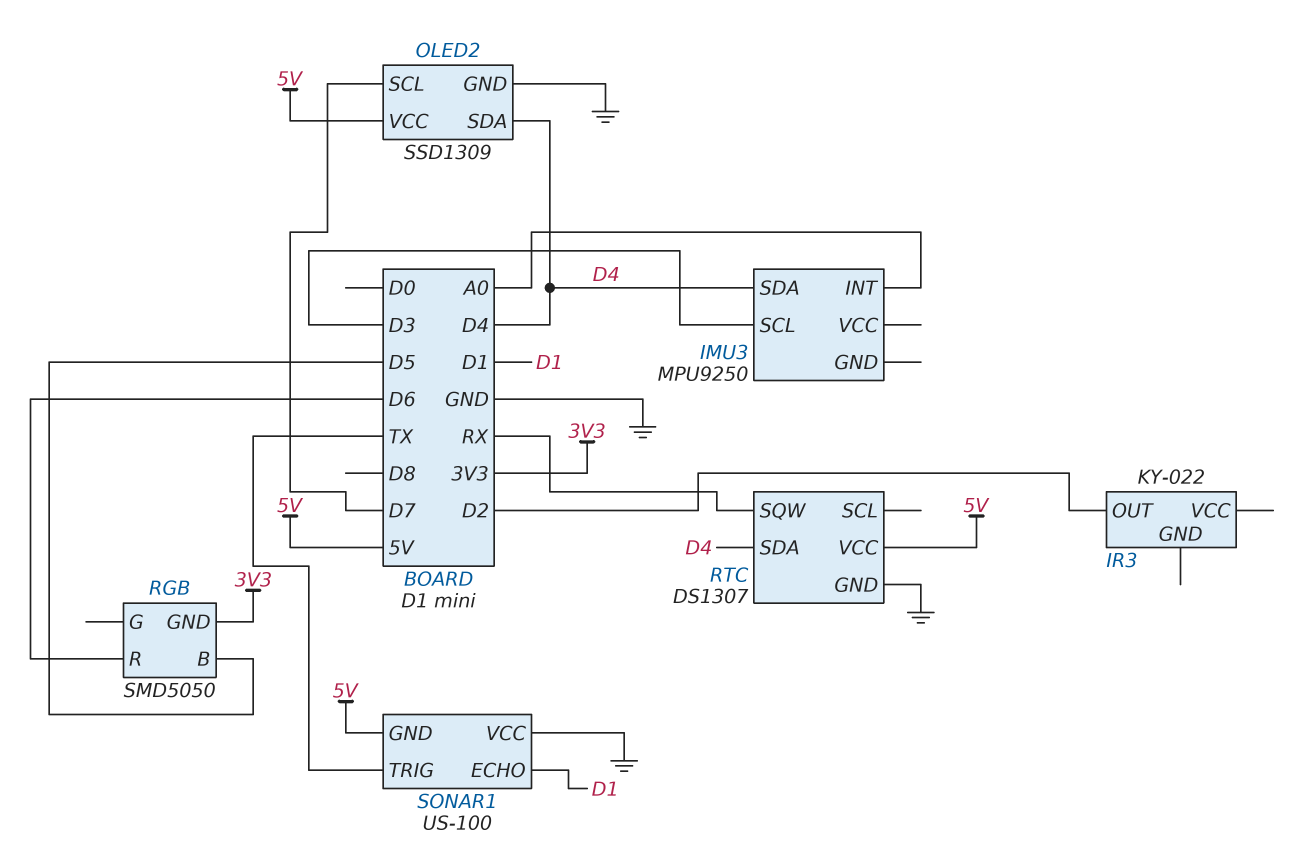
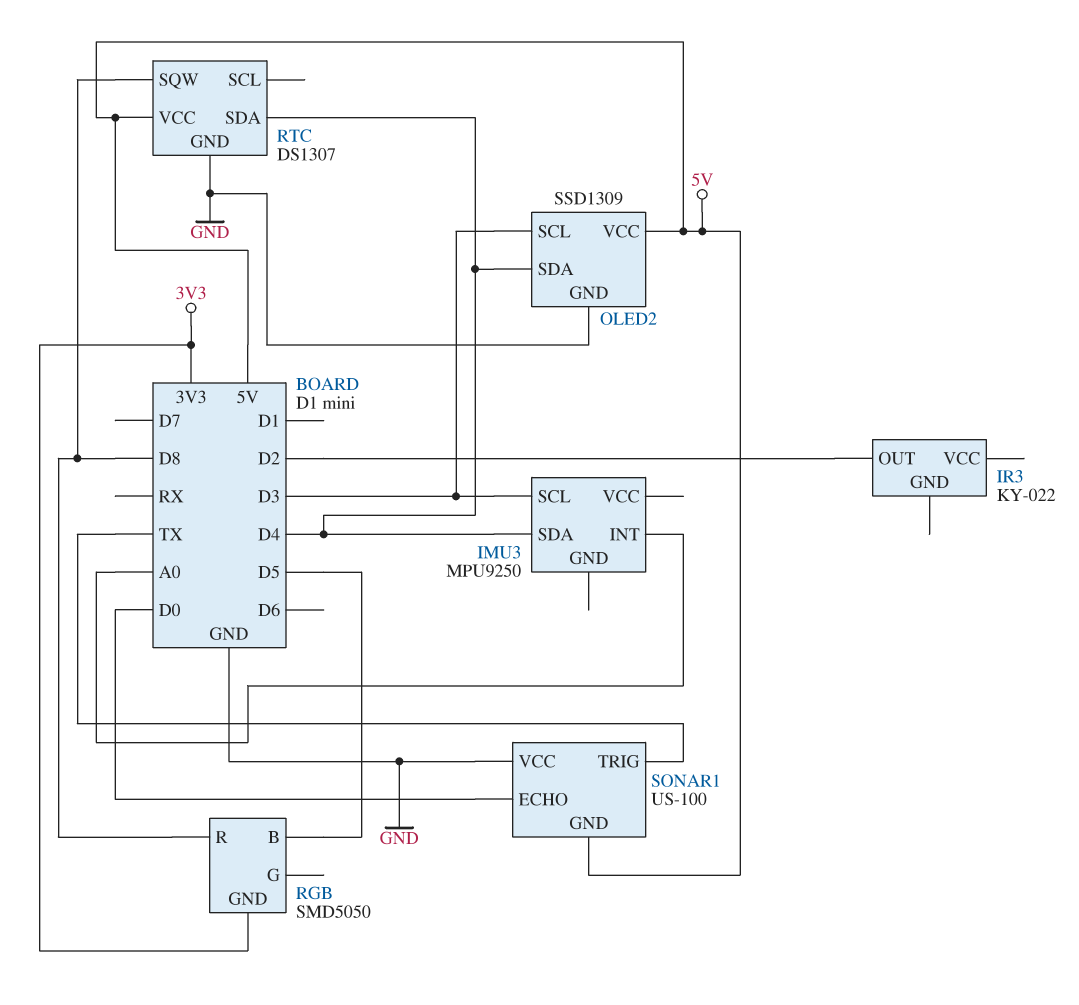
OLED2 pin SCL: D7 -> D3
RGB pin R: D6 -> D8
RTC pin SQW: RX -> D8
SONAR1 pin ECHO: D1 -> D0

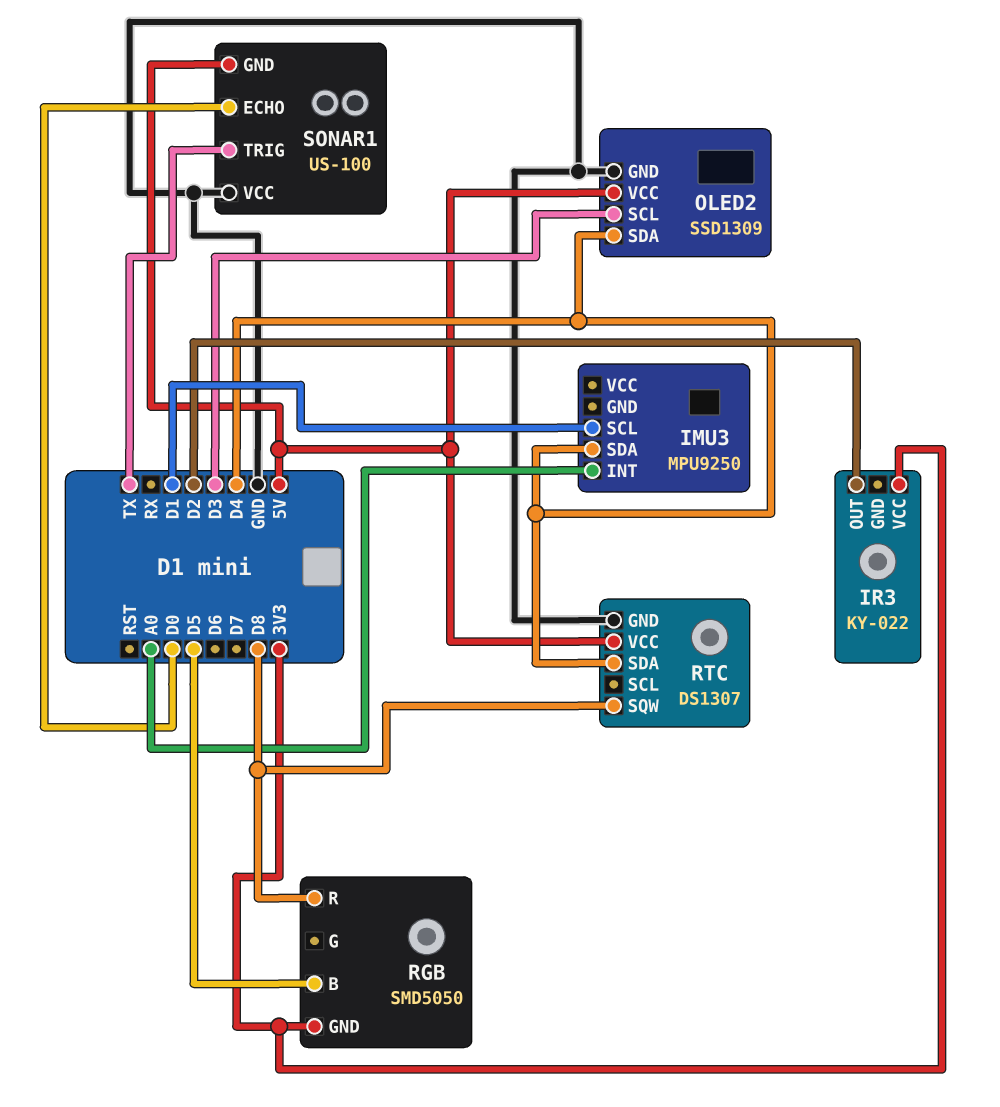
IMU3 pin SCL: D3 -> D1
IR3 pin VCC: none -> 3V3

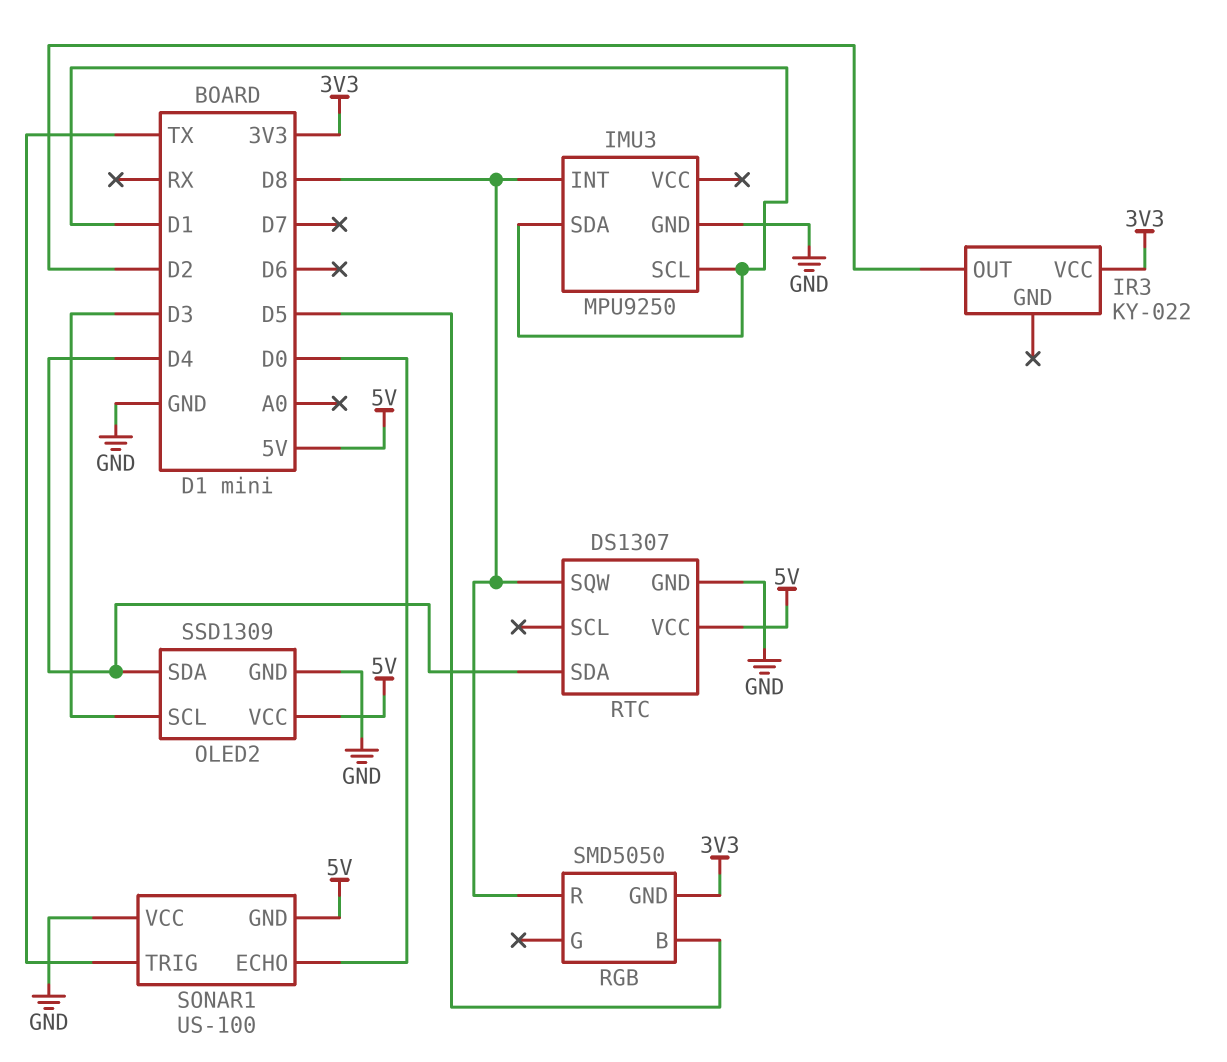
IMU3 pin GND: none -> GND
IMU3 pin INT: A0 -> D8
IMU3 pin SDA: D4 -> D1

